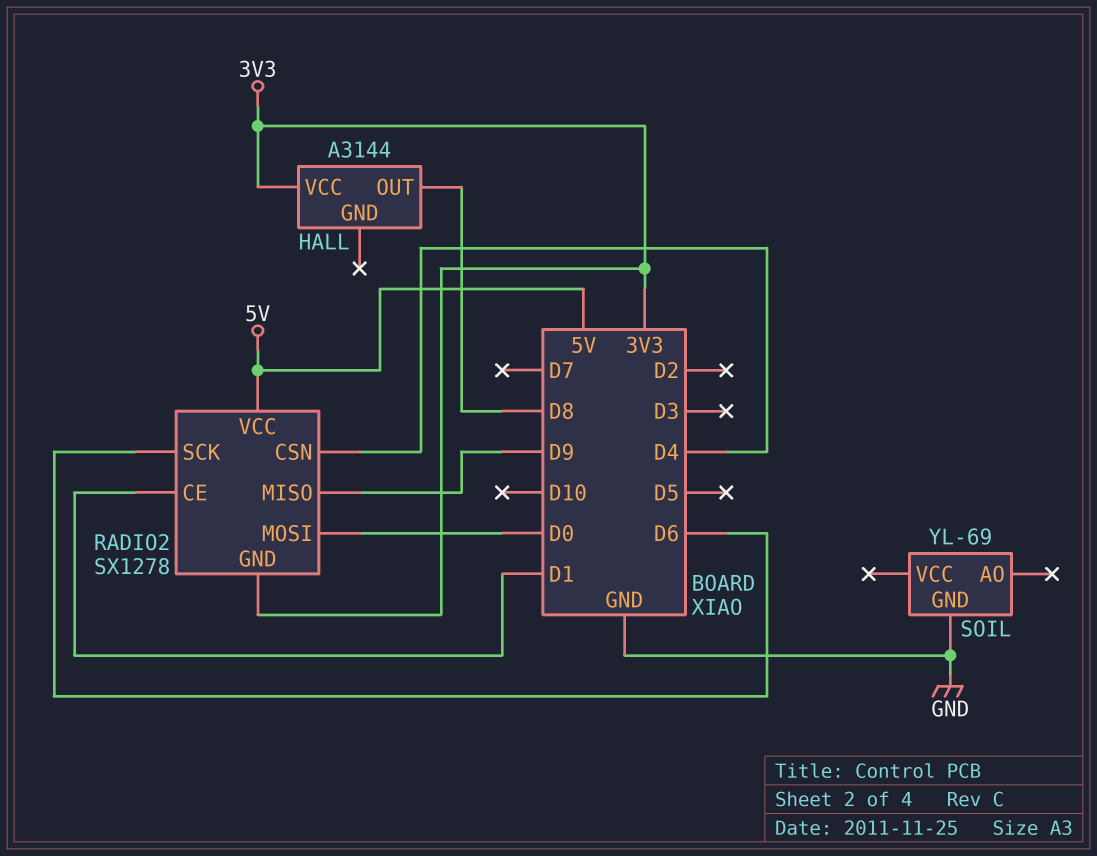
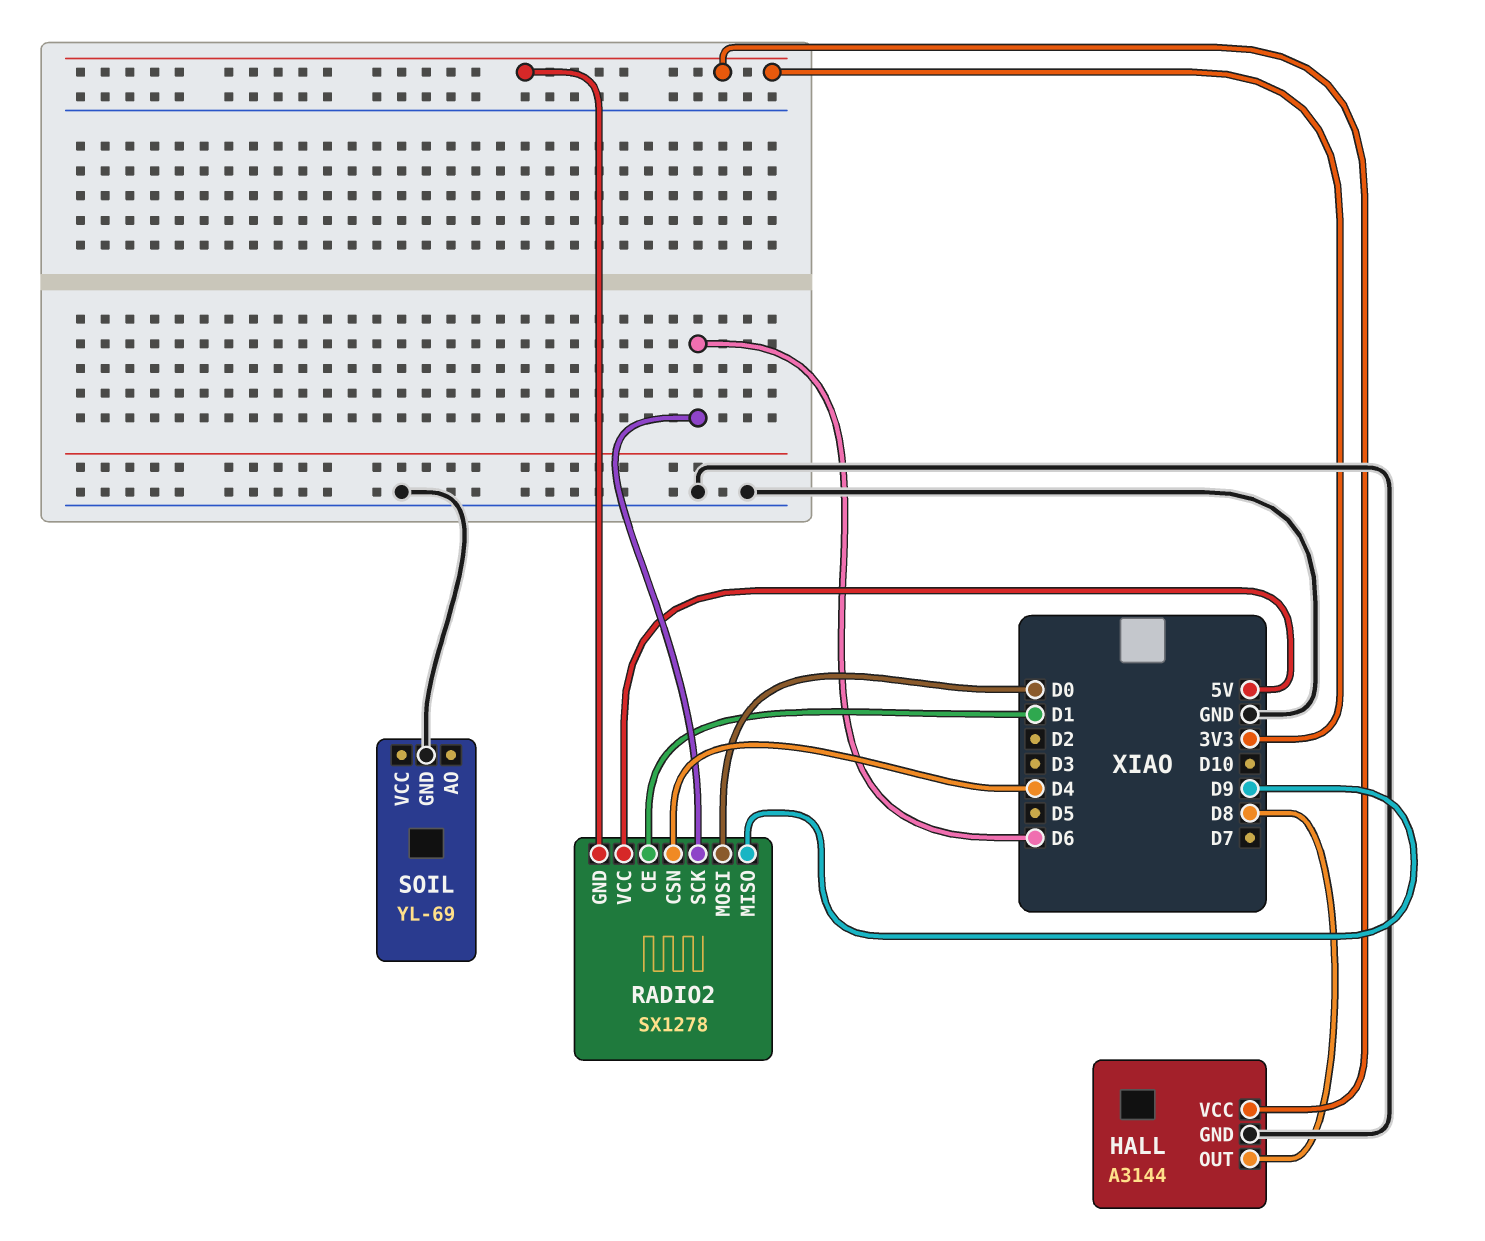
HALL pin GND: none -> GND

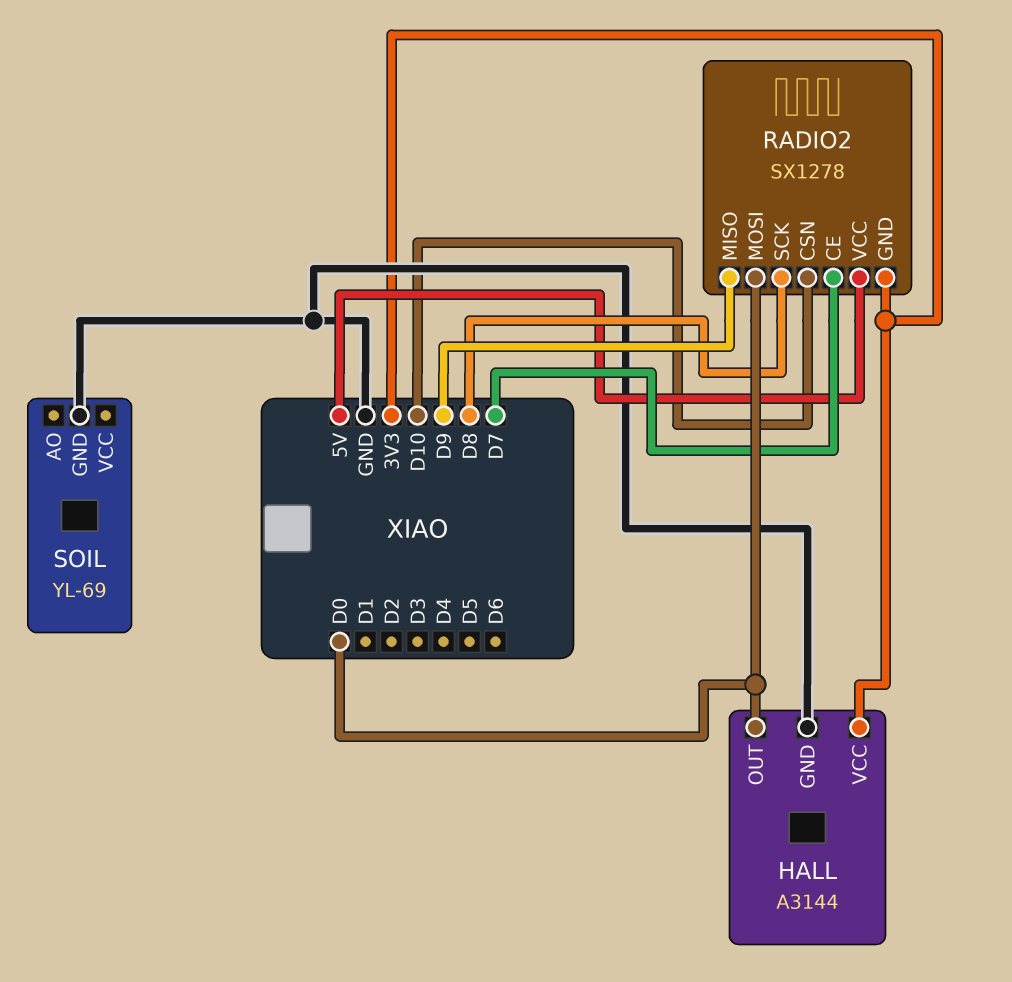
HALL pin OUT: D8 -> D0
RADIO2 pin CE: D1 -> D7
RADIO2 pin CSN: D4 -> D10
RADIO2 pin SCK: D6 -> D8

